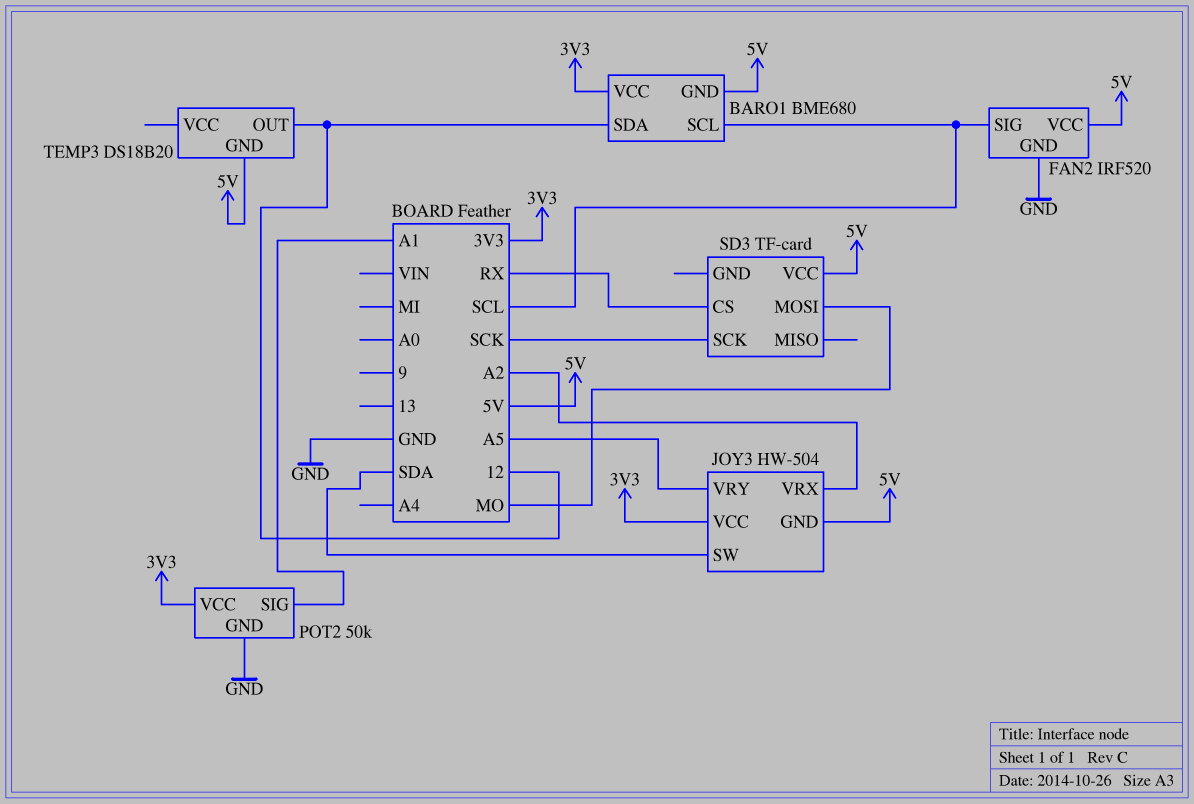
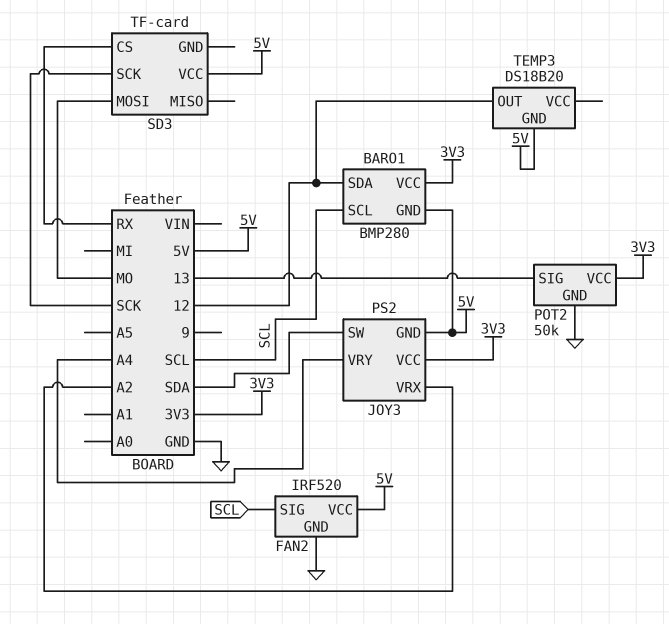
BARO1: BME680 -> BMP280
JOY3: HW-504 -> PS2
JOY3 pin VRY: A5 -> A4
POT2 pin SIG: A1 -> 13

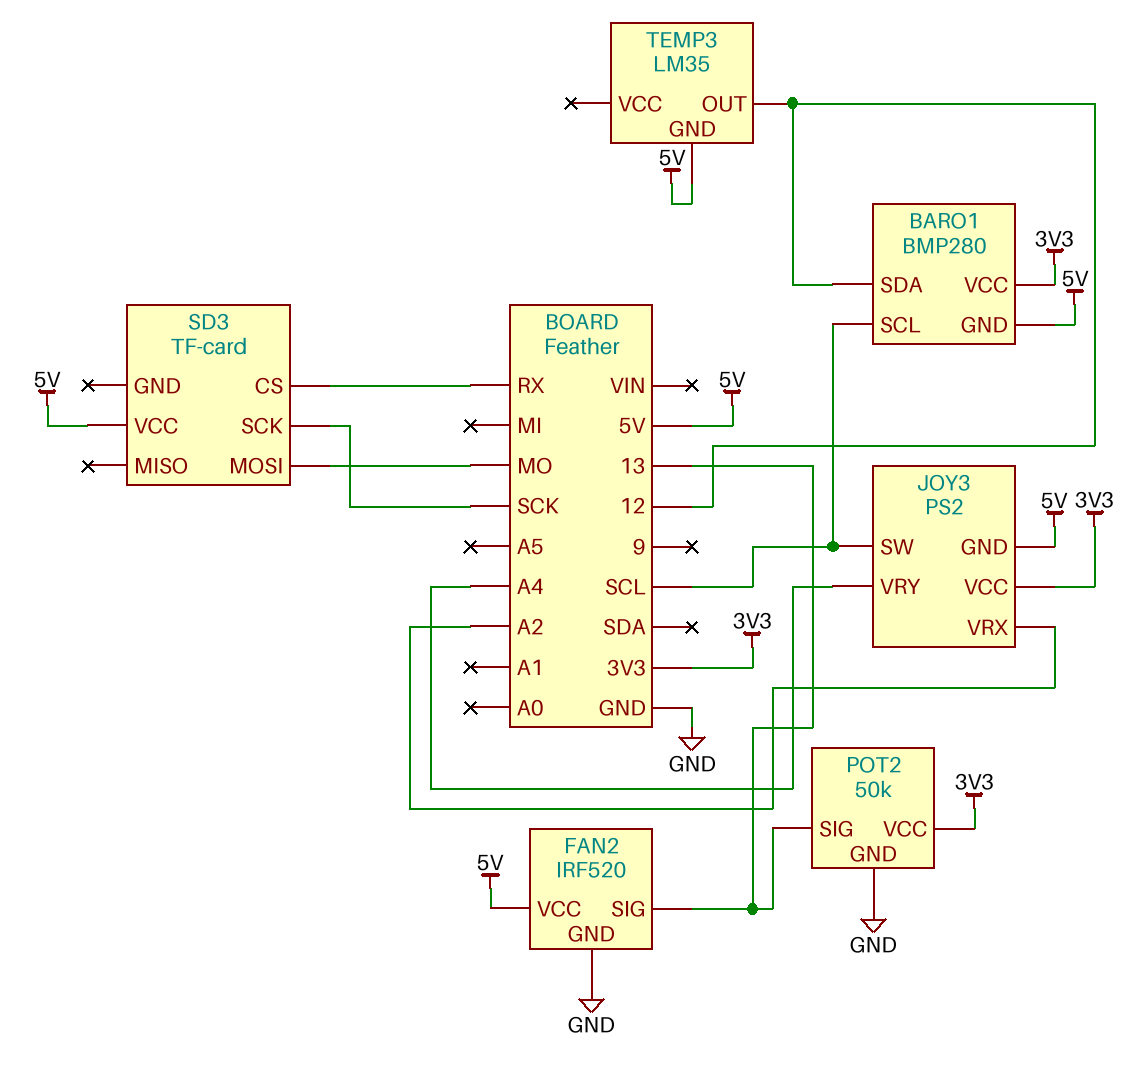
FAN2 pin SIG: SCL -> 13
JOY3 pin SW: SDA -> SCL
TEMP3: DS18B20 -> LM35

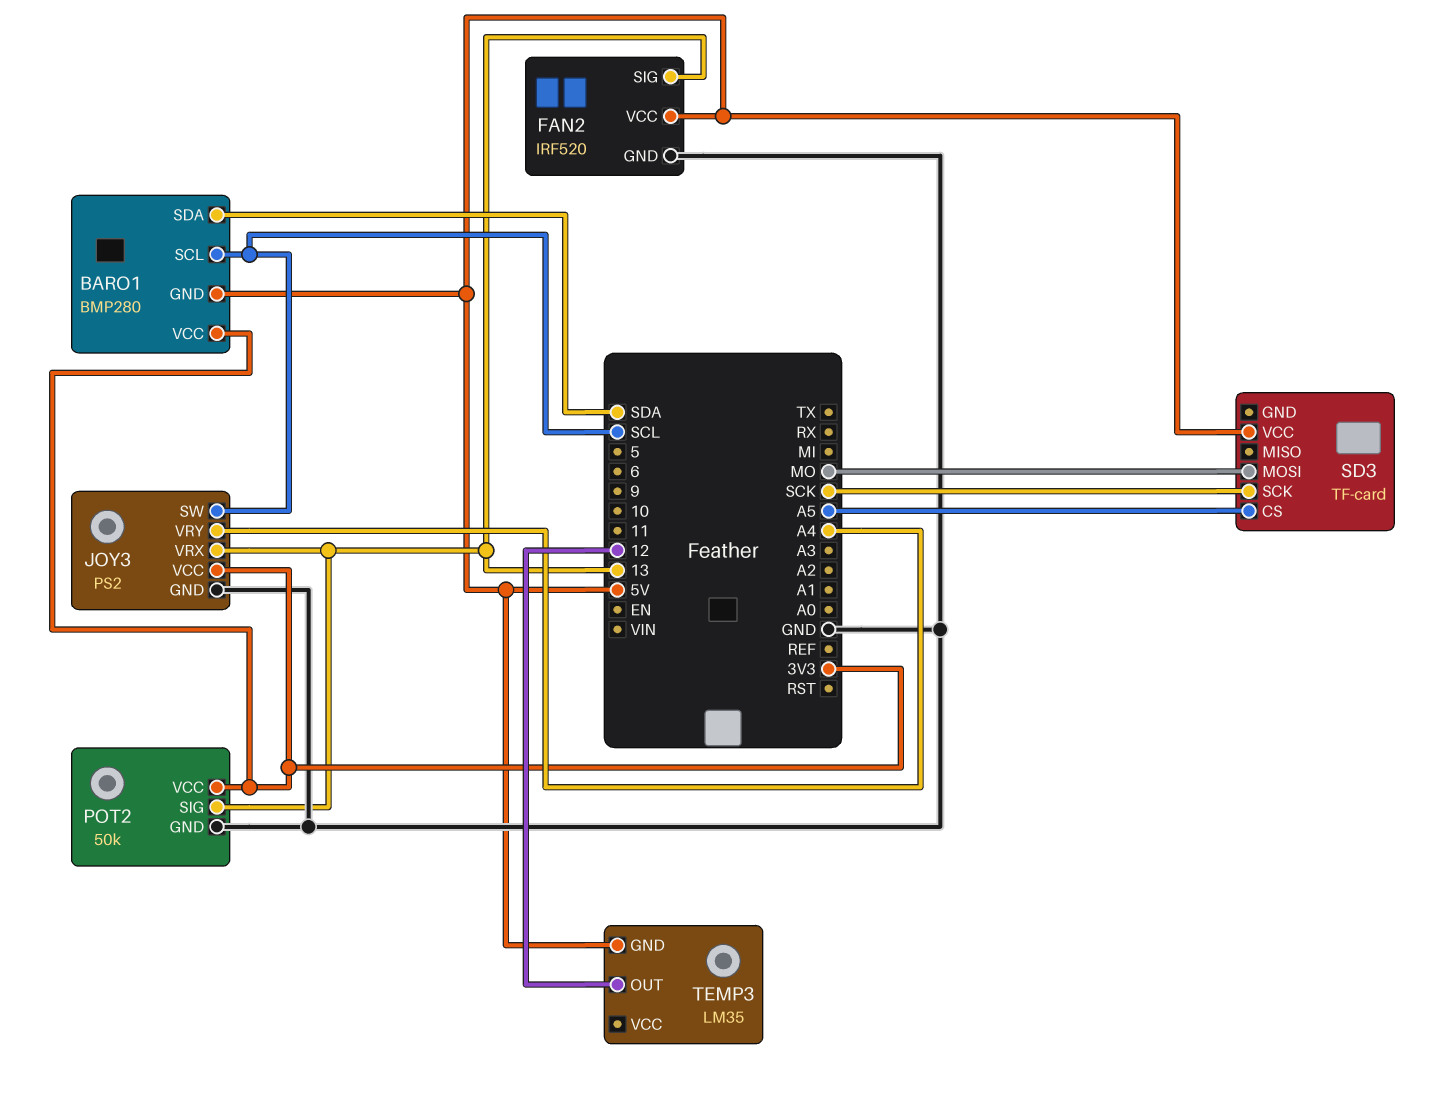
BARO1 pin SDA: 12 -> SDA
JOY3 pin GND: 5V -> GND
JOY3 pin VRX: A2 -> 13
SD3 pin CS: RX -> A5

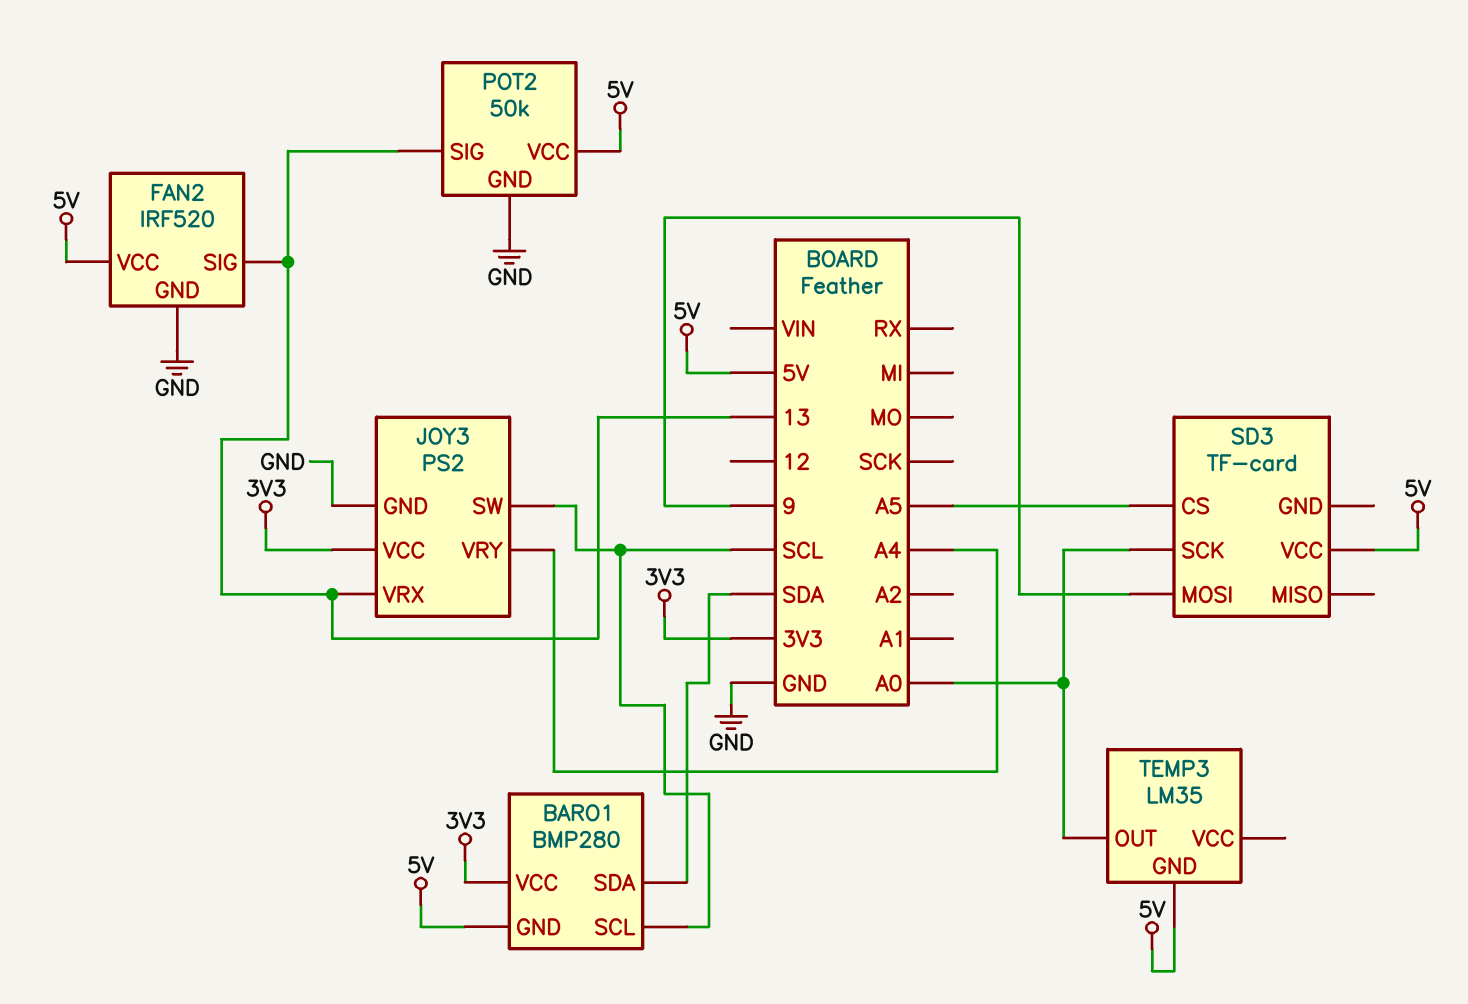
POT2 pin VCC: 3V3 -> 5V
SD3 pin MOSI: MO -> 9
SD3 pin SCK: SCK -> A0
TEMP3 pin OUT: 12 -> A0

